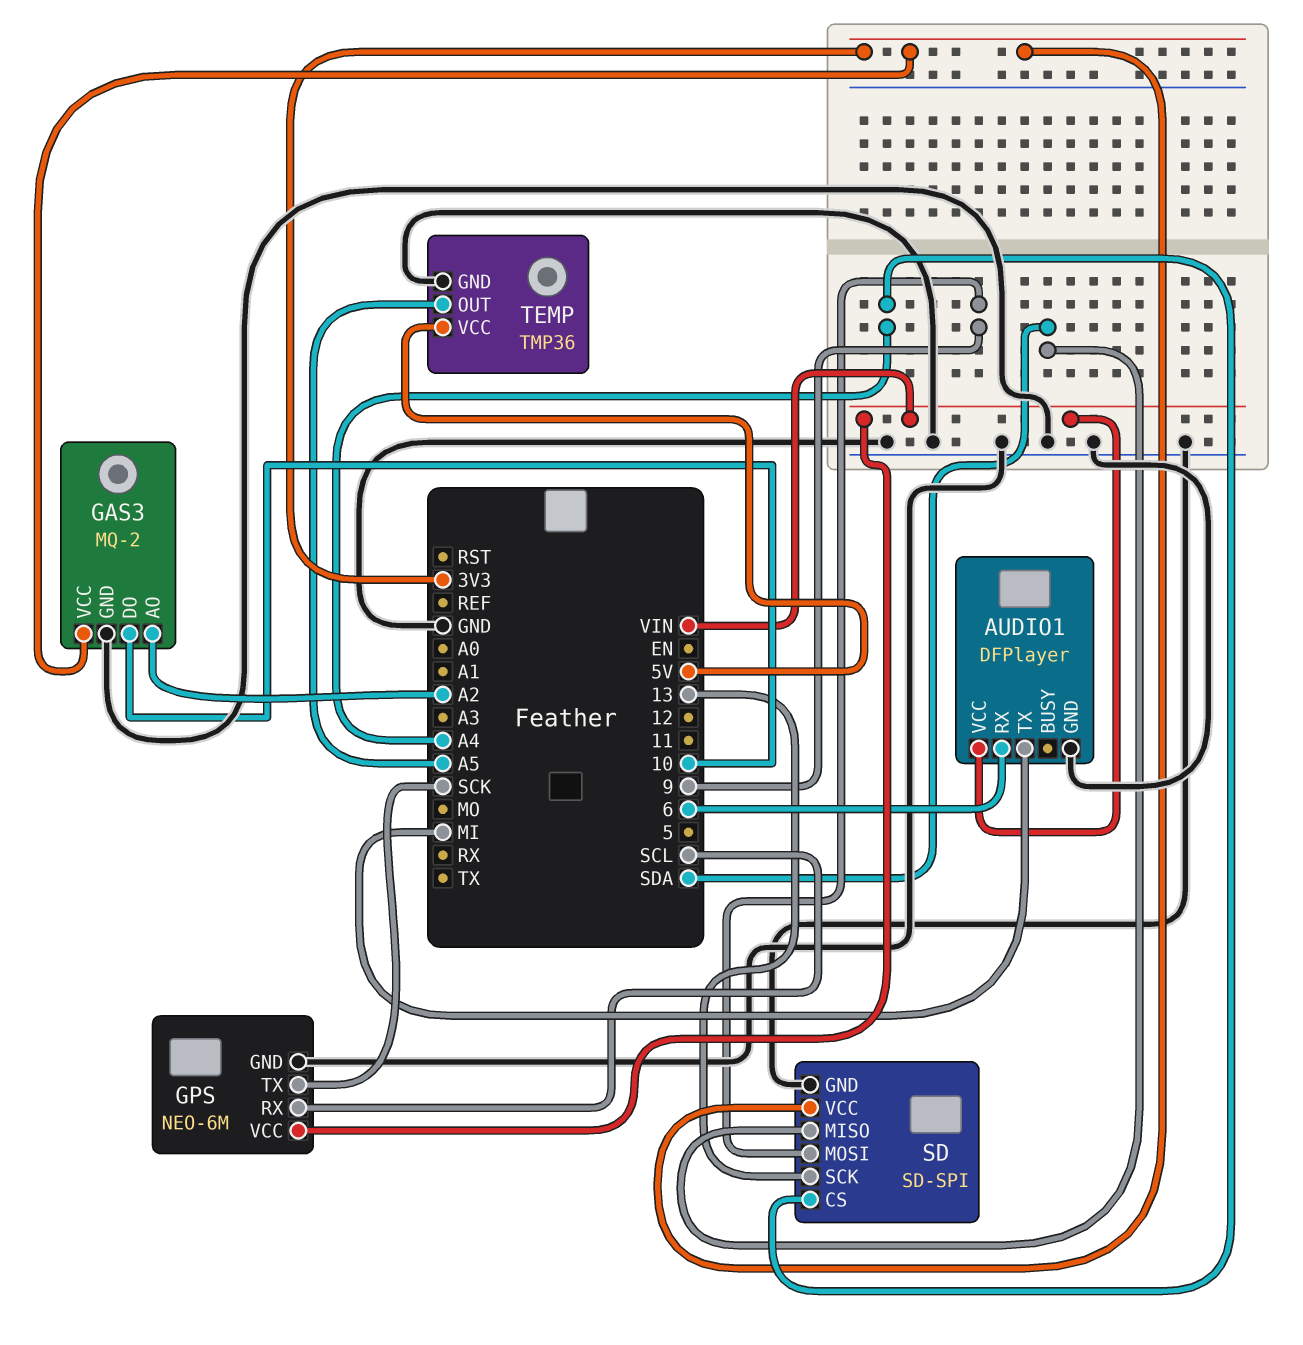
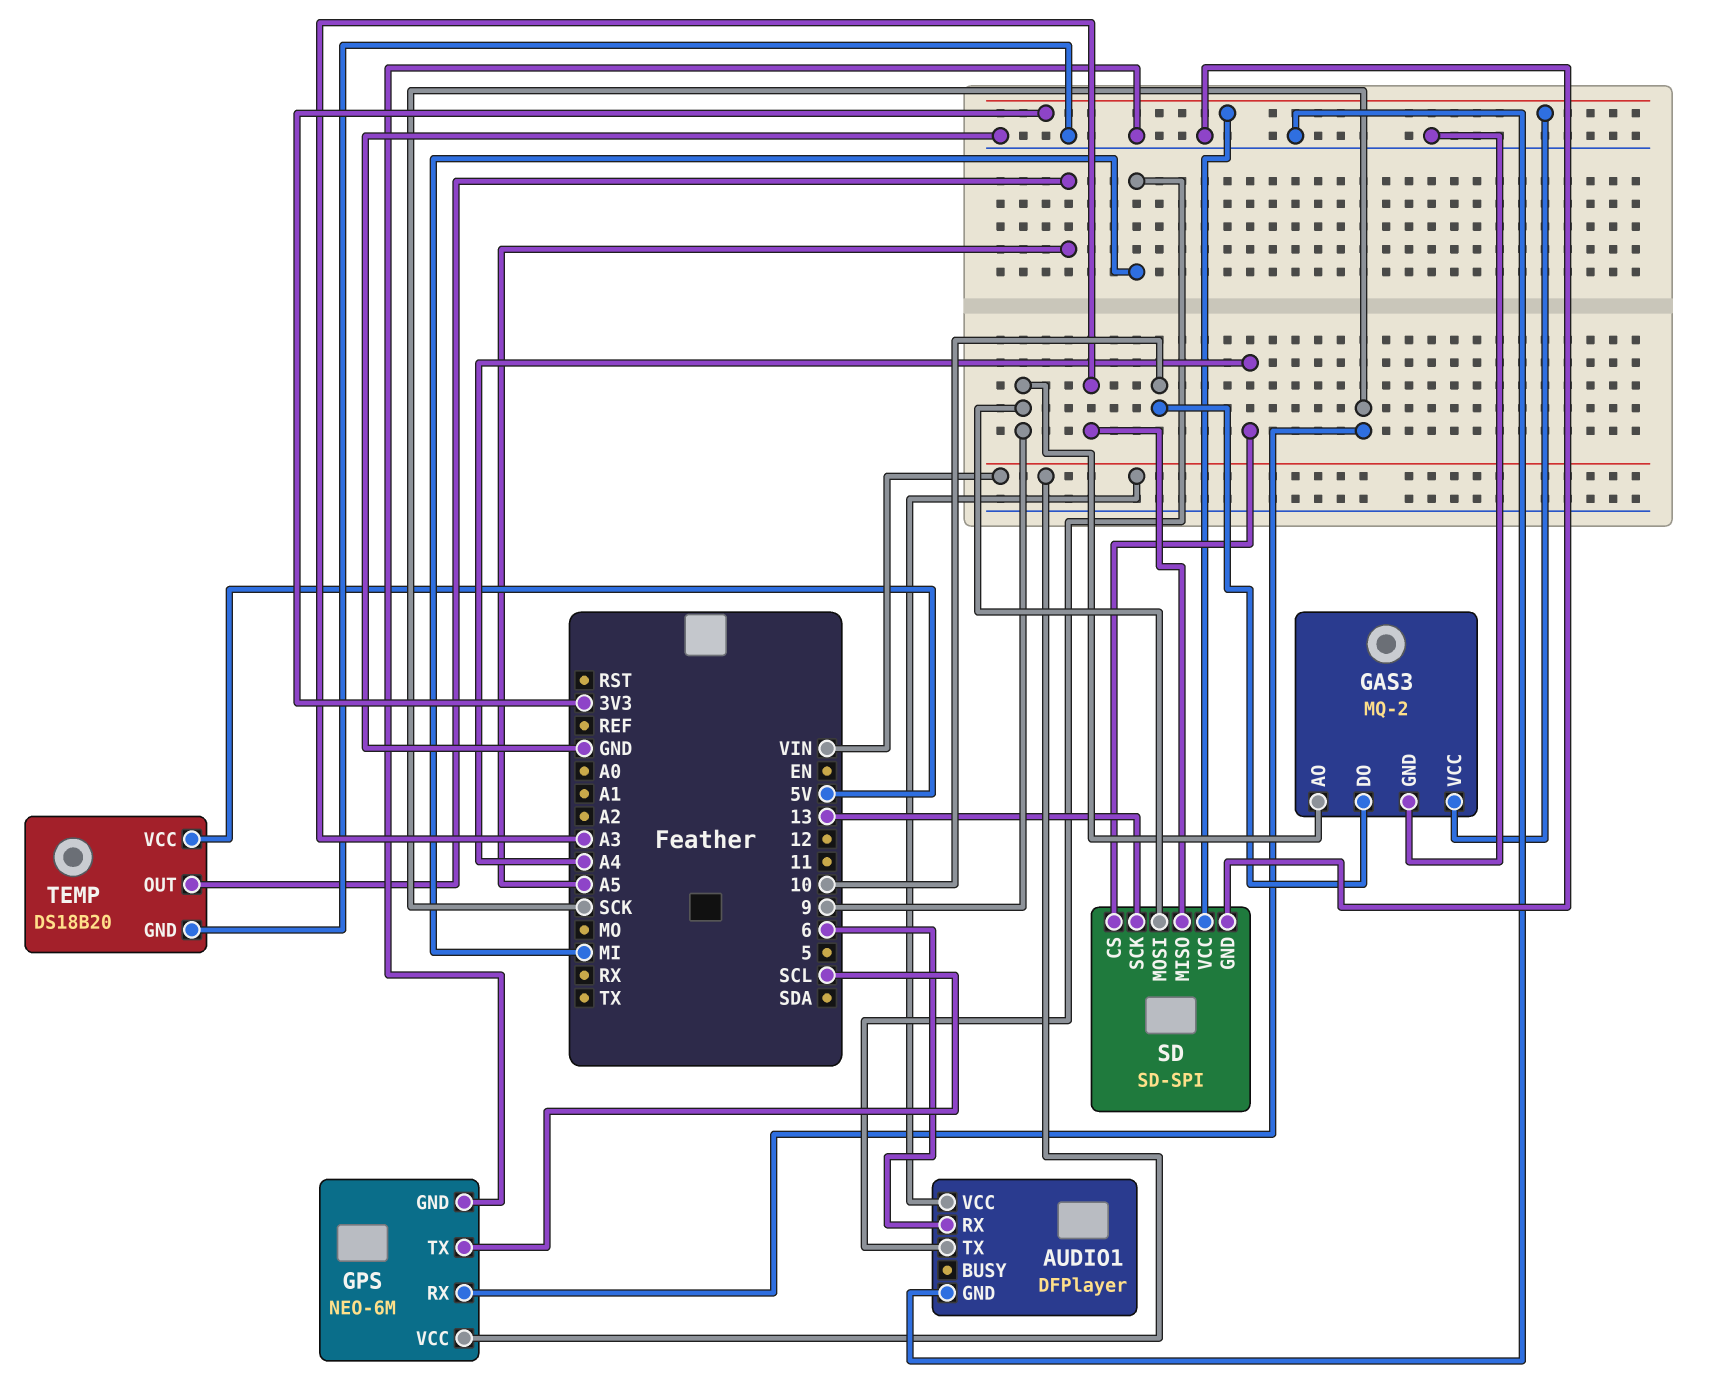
GAS3 pin AO: A2 -> 9
GPS pin RX: SCL -> SCK
GPS pin TX: SCK -> SCL
SD pin MISO: SDA -> A3
TEMP: TMP36 -> DS18B20

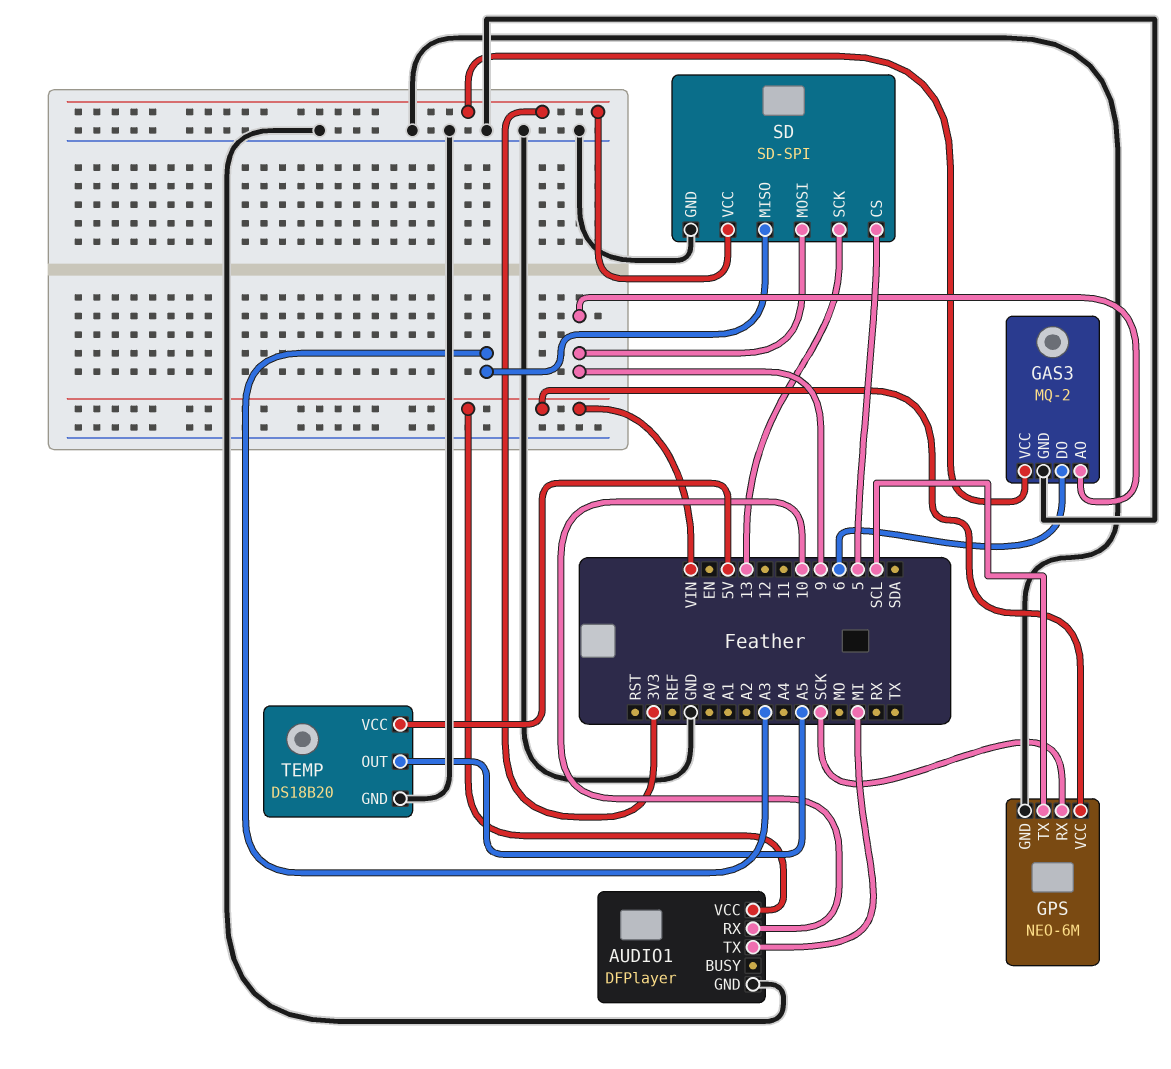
AUDIO1 pin RX: 6 -> 10
GAS3 pin DO: 10 -> 6
SD pin CS: A4 -> 5

